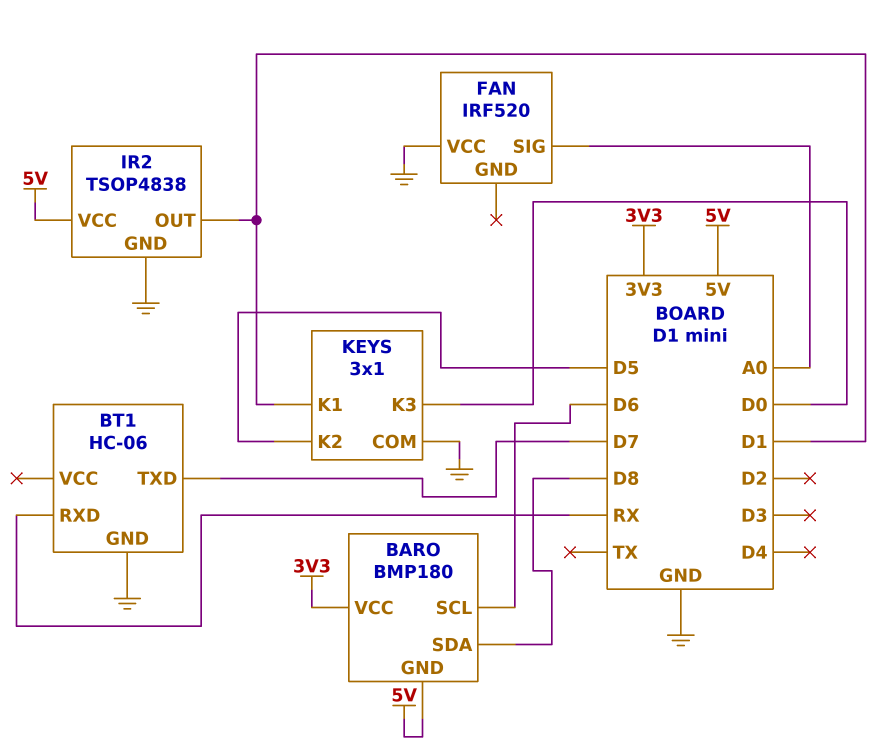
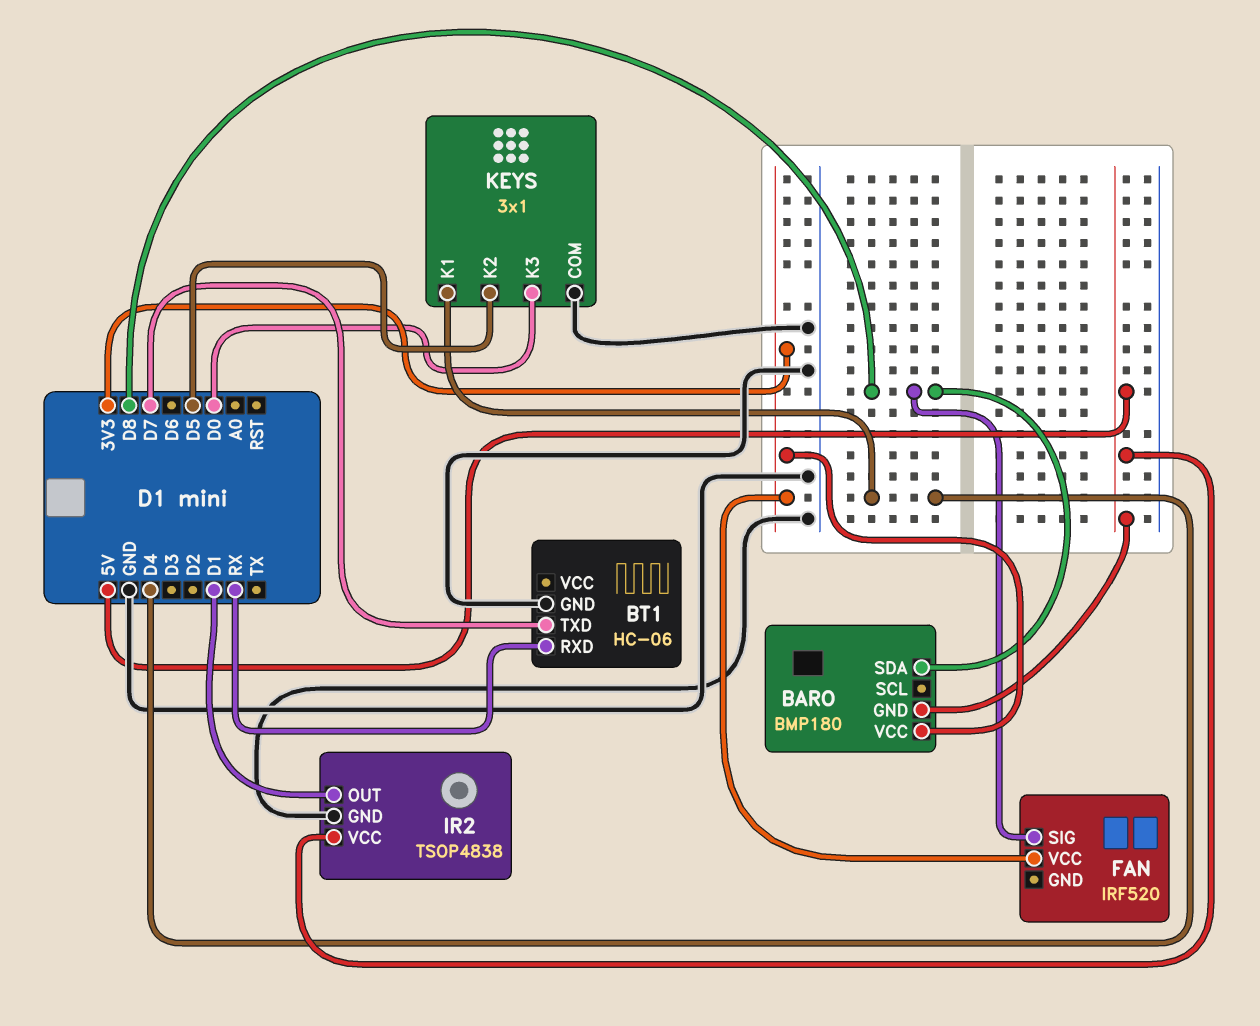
BARO pin SCL: D6 -> none
FAN pin SIG: A0 -> D8
FAN pin VCC: GND -> 3V3
KEYS pin K1: D1 -> D4

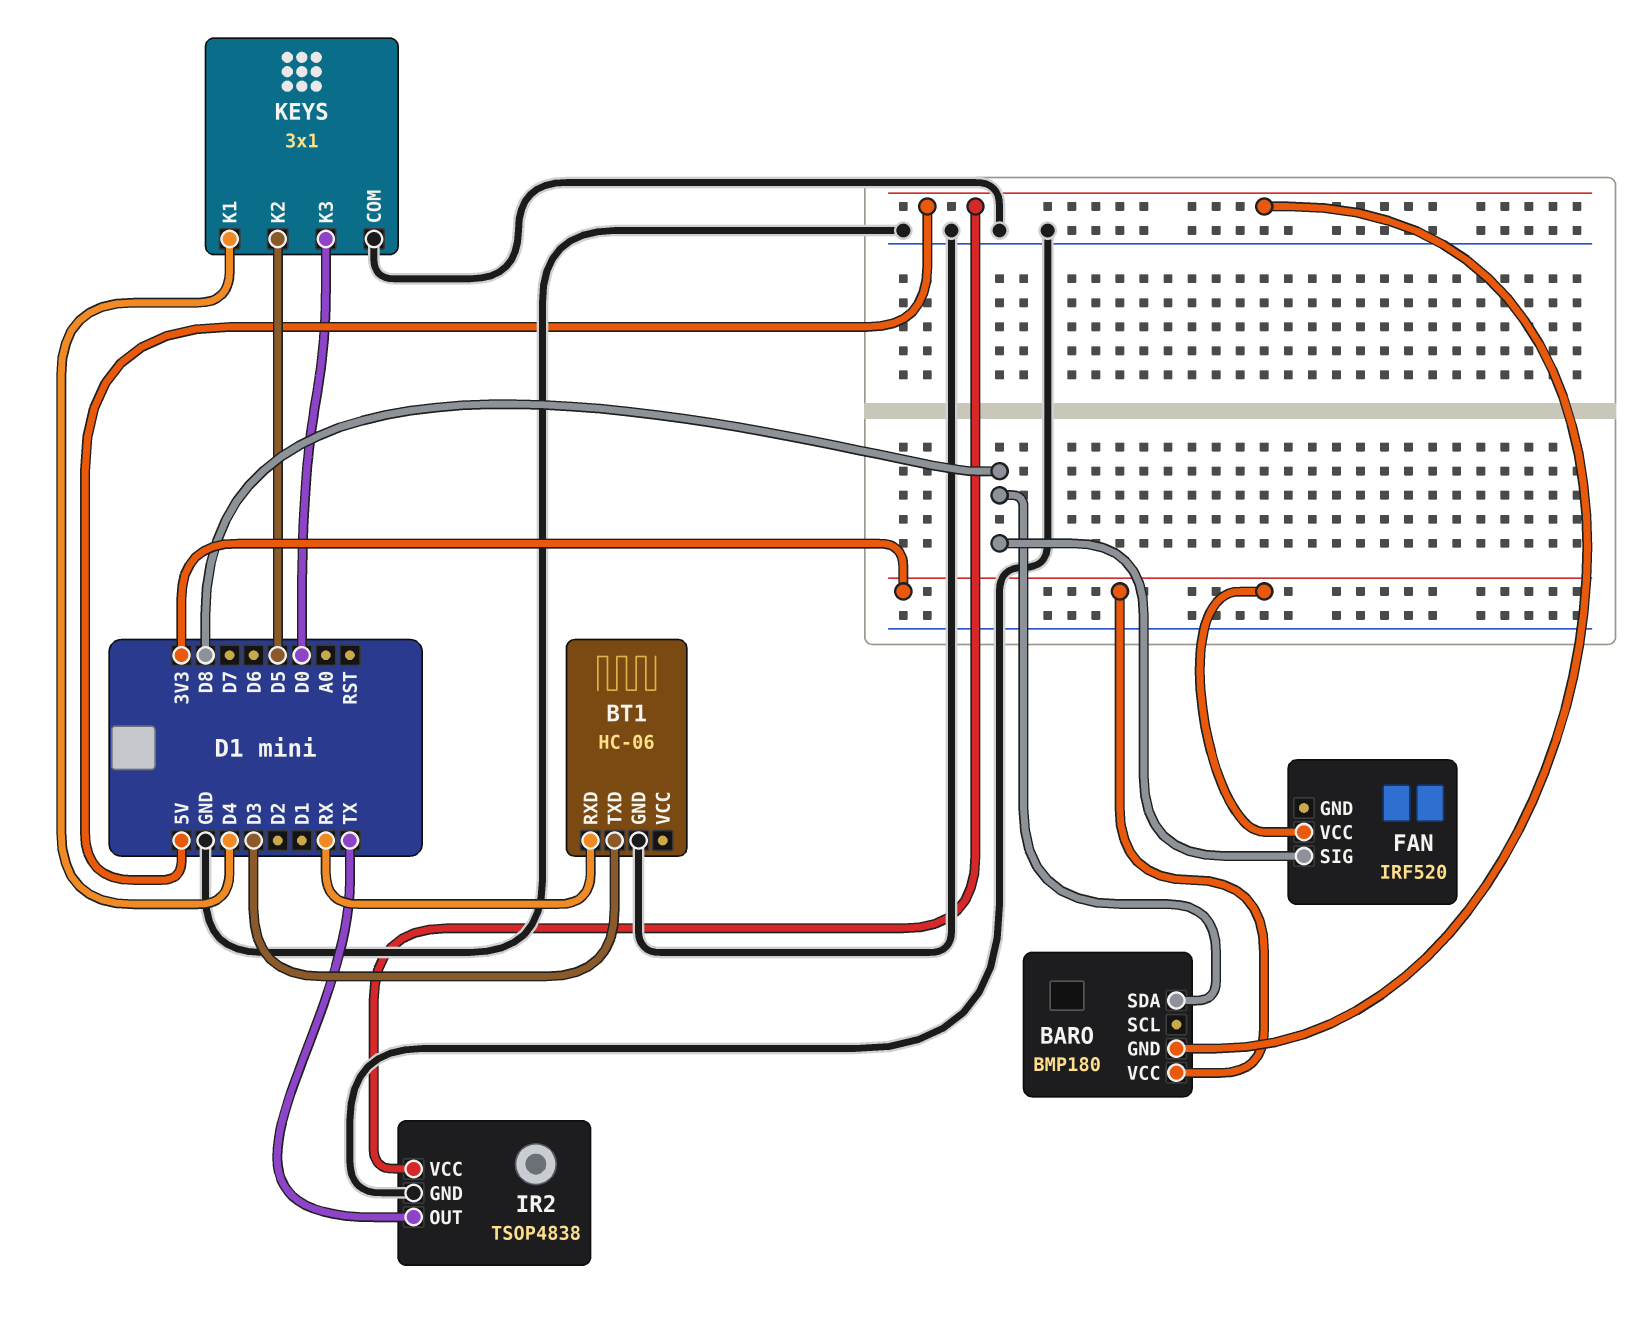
BT1 pin TXD: D7 -> D3
IR2 pin OUT: D1 -> TX

